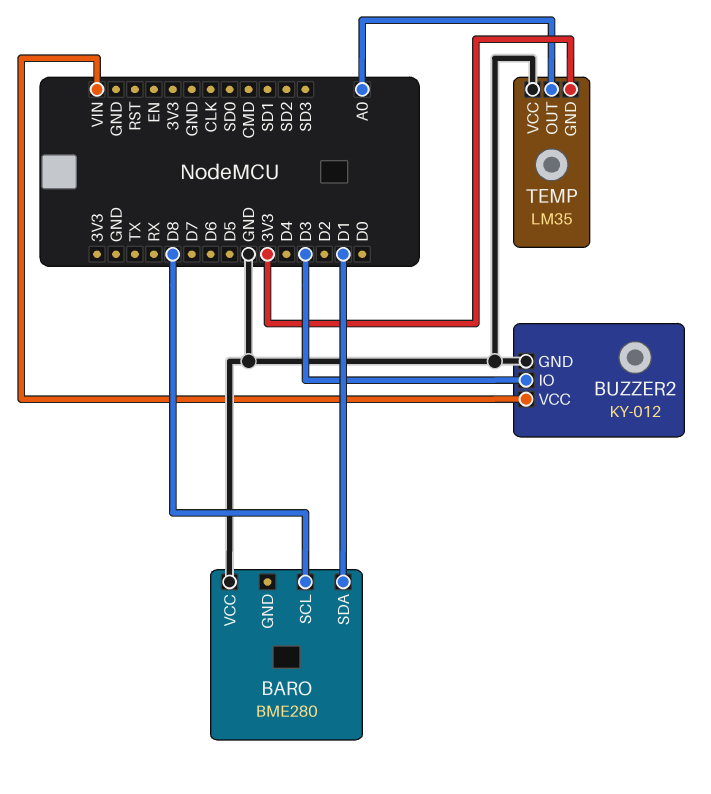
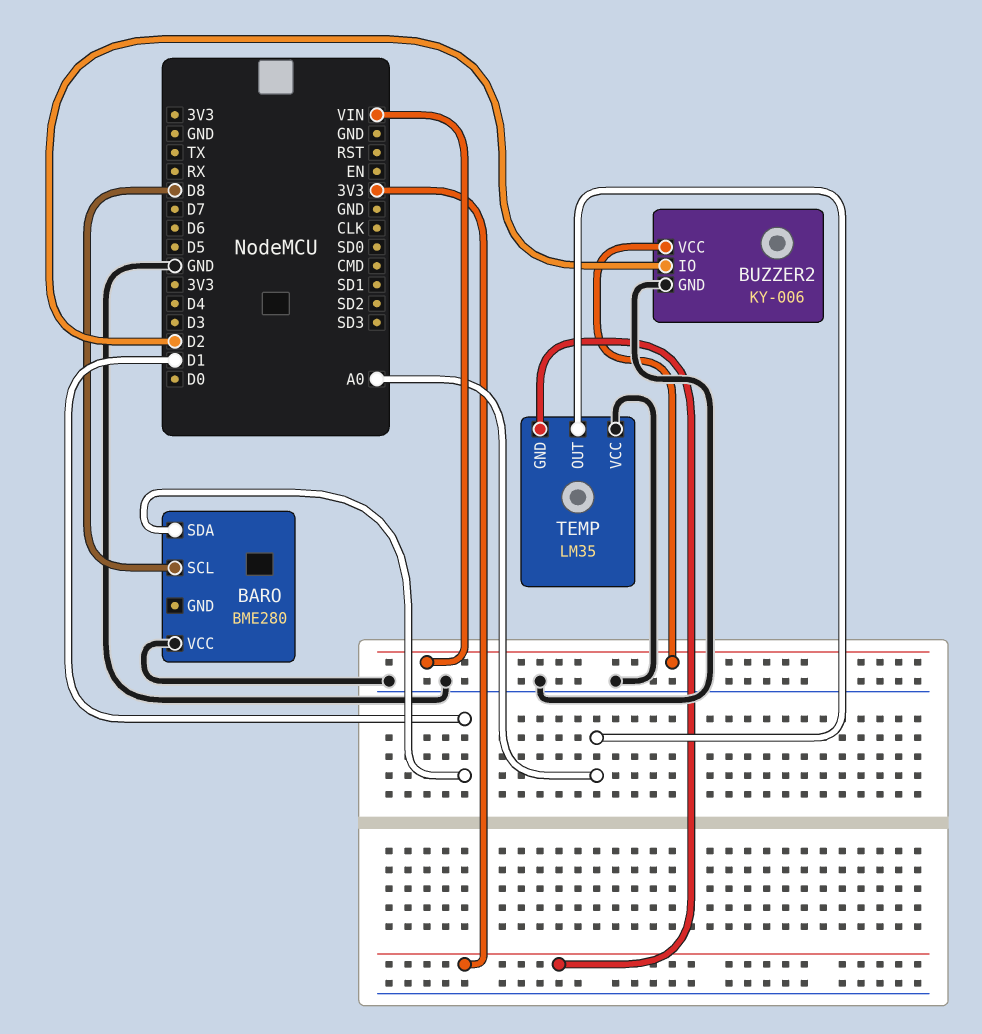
BUZZER2: KY-012 -> KY-006
BUZZER2 pin IO: D3 -> D2

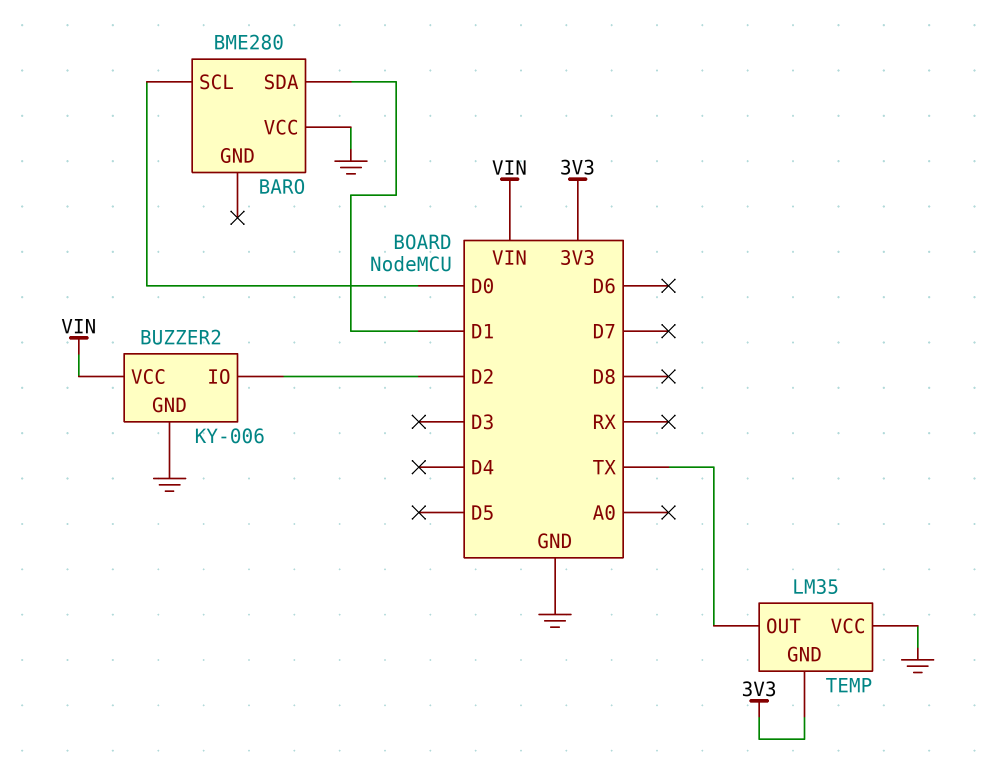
BARO pin SCL: D8 -> D0
TEMP pin OUT: A0 -> TX

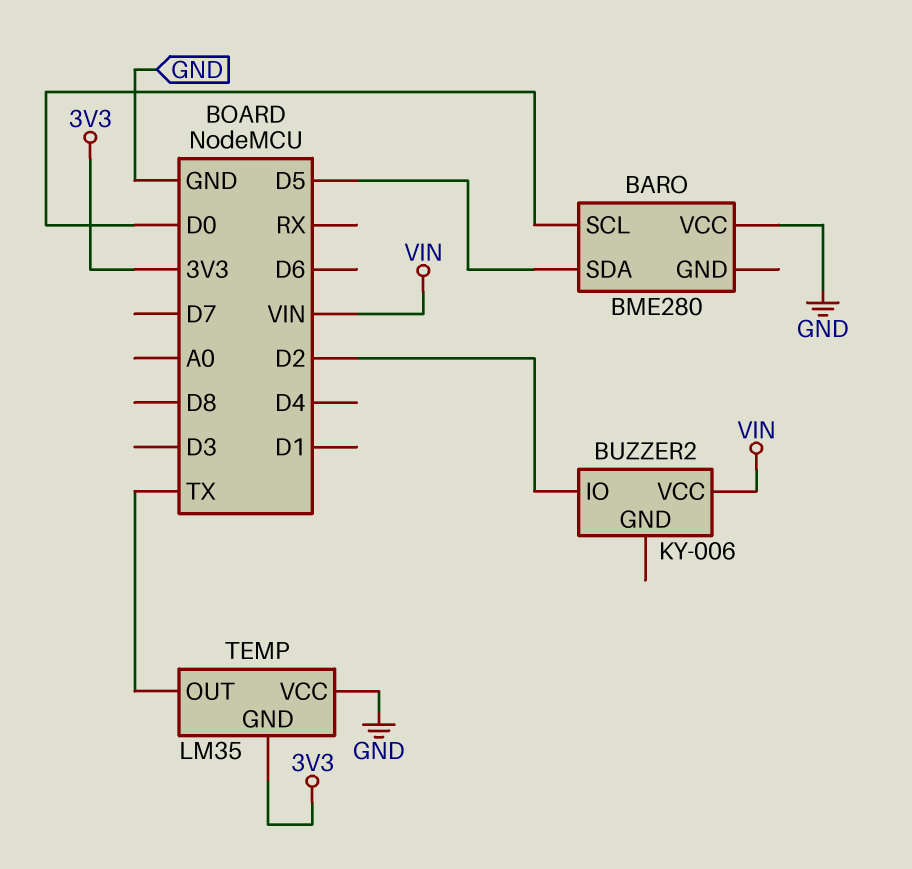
BARO pin SDA: D1 -> D5
BUZZER2 pin GND: GND -> none

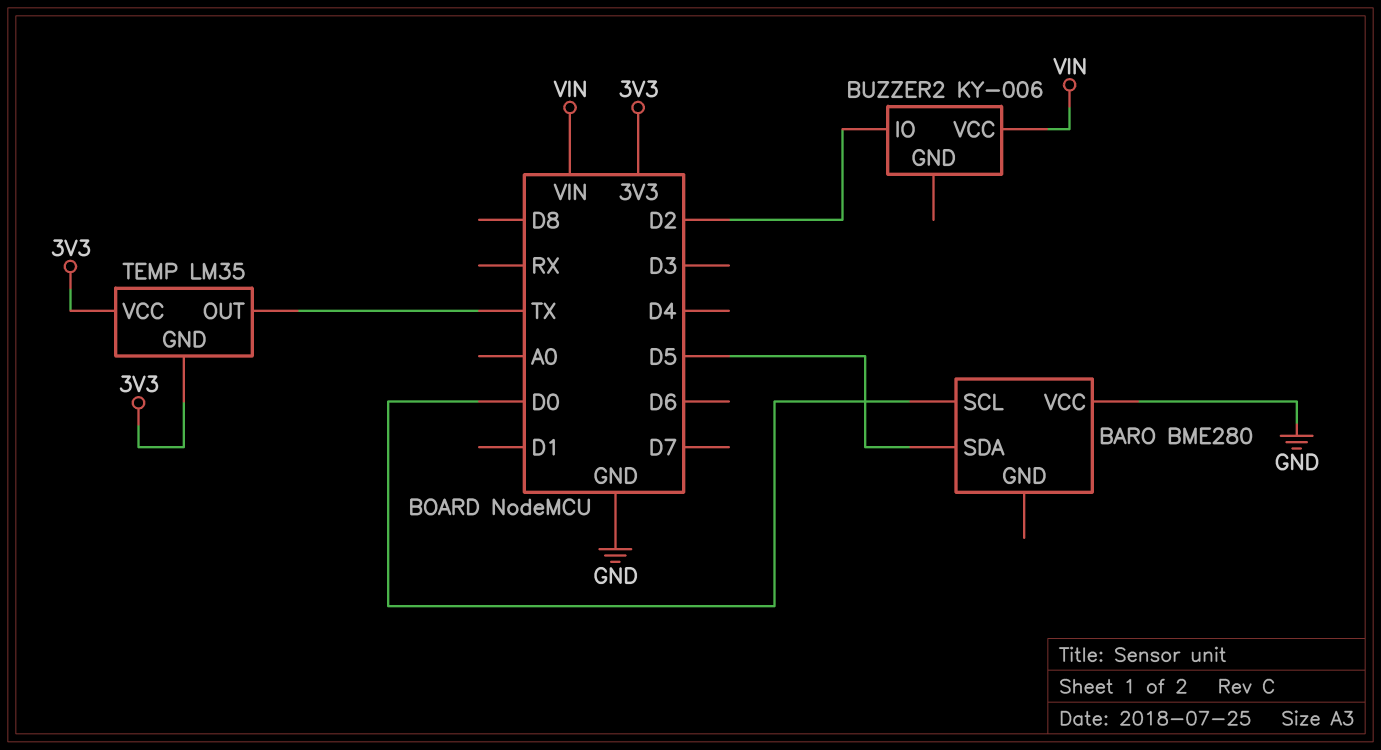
TEMP pin VCC: GND -> 3V3

